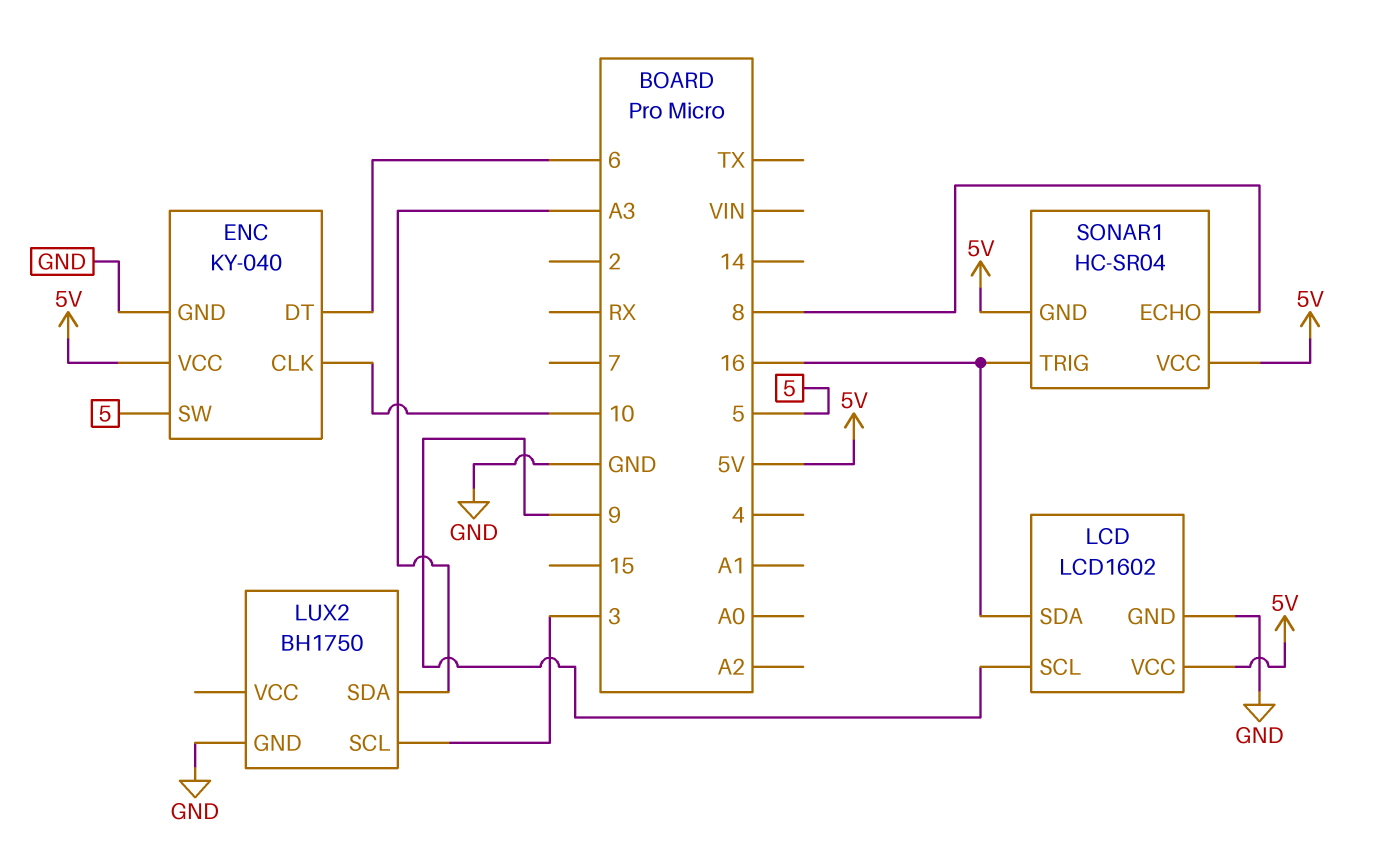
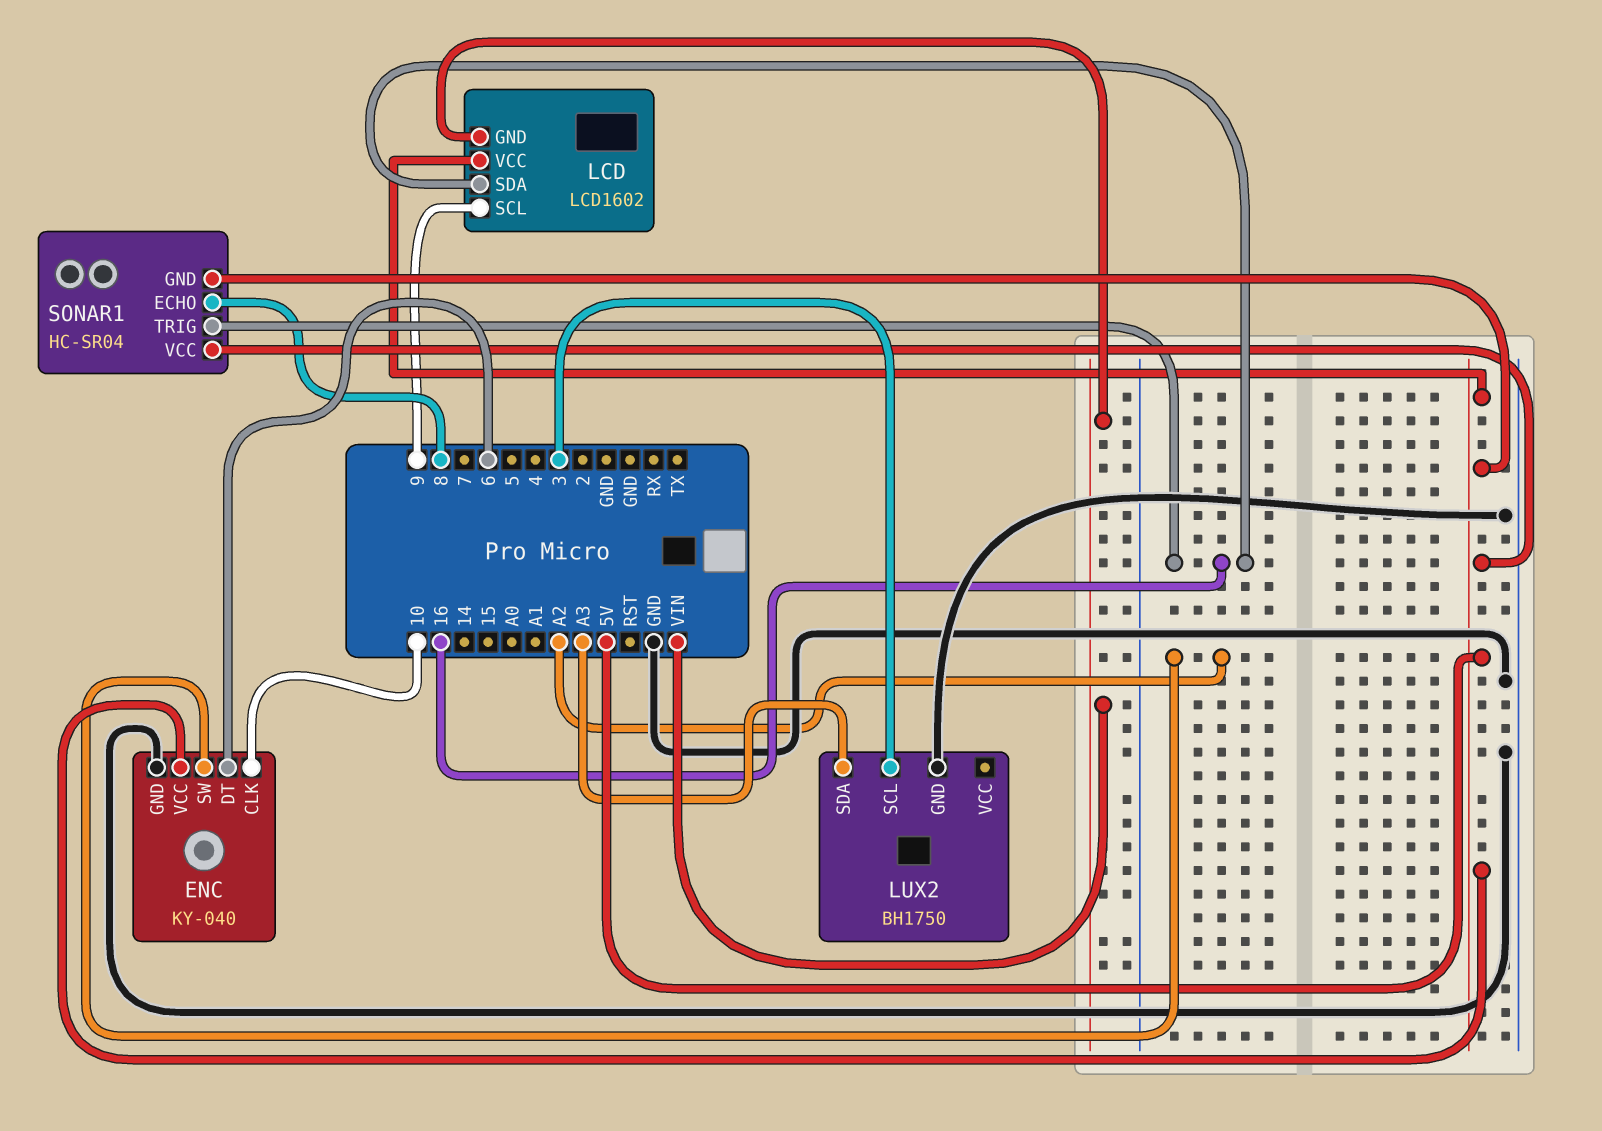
ENC pin SW: 5 -> A2
LCD pin GND: GND -> VIN

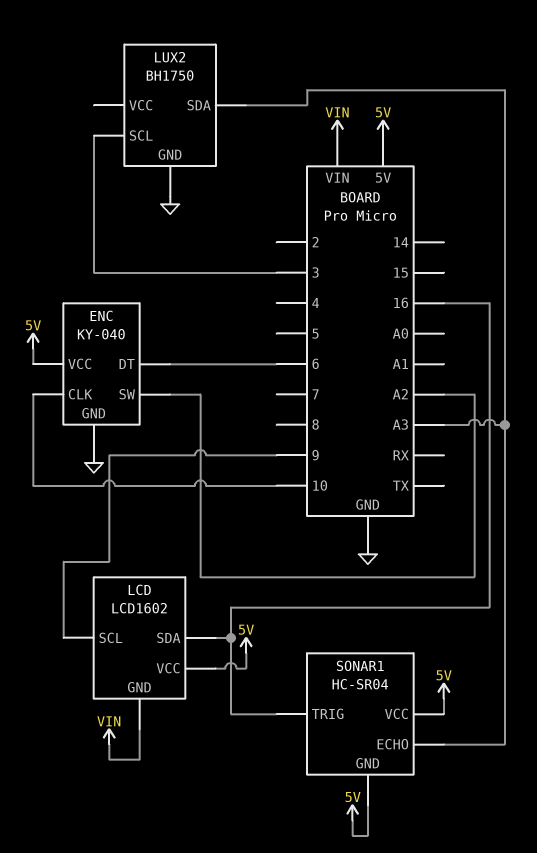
SONAR1 pin ECHO: 8 -> A3

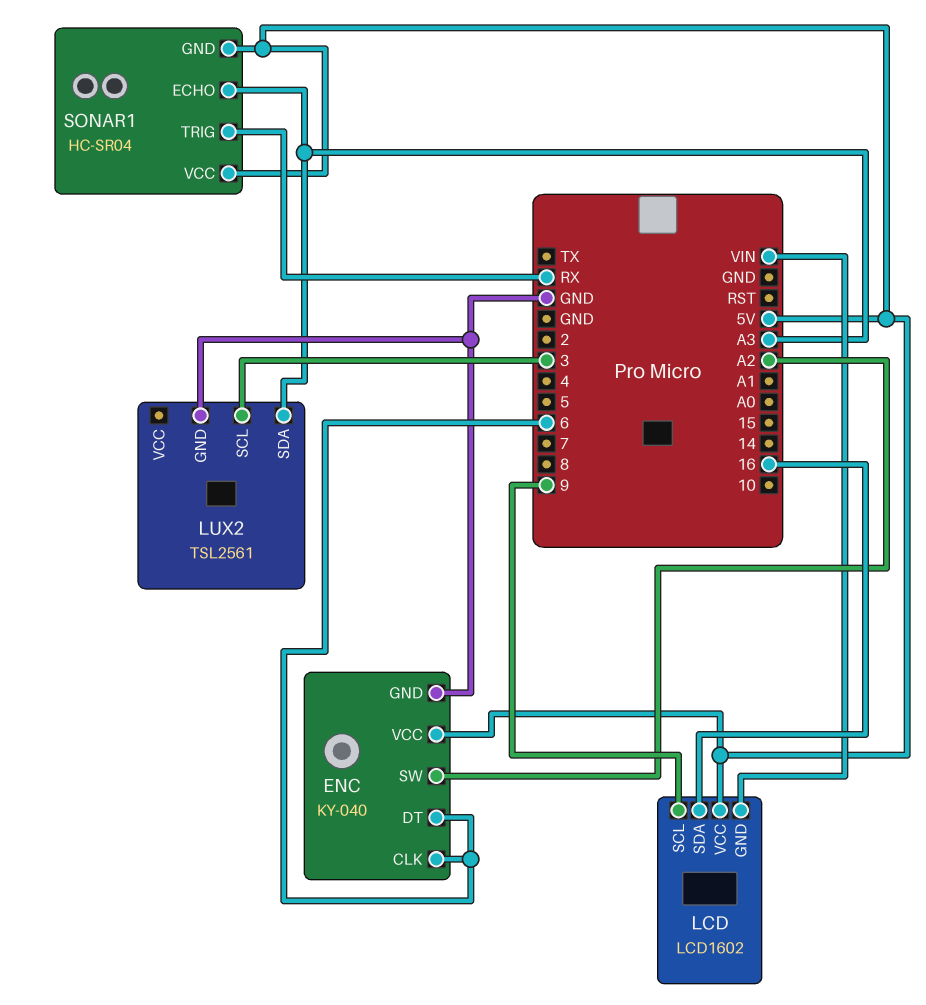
ENC pin CLK: 10 -> 6
LUX2: BH1750 -> TSL2561
SONAR1 pin TRIG: 16 -> RX

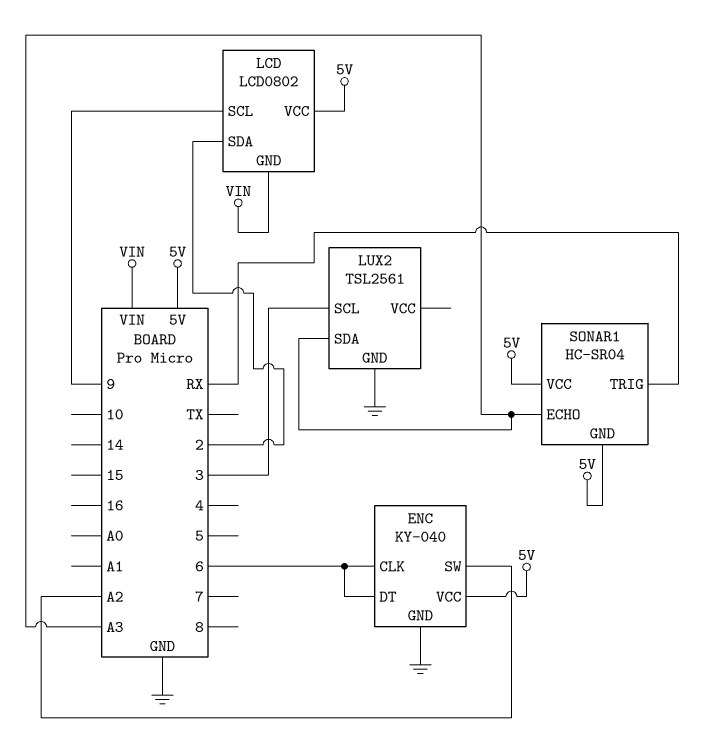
LCD: LCD1602 -> LCD0802
LCD pin SDA: 16 -> 2

